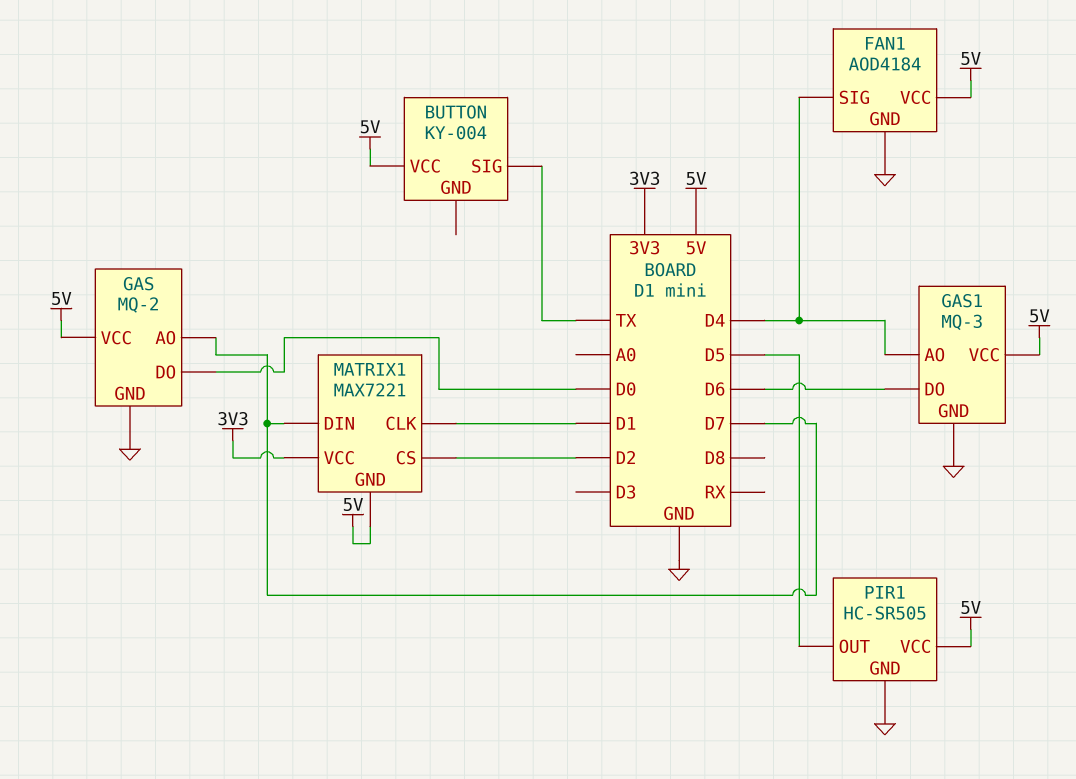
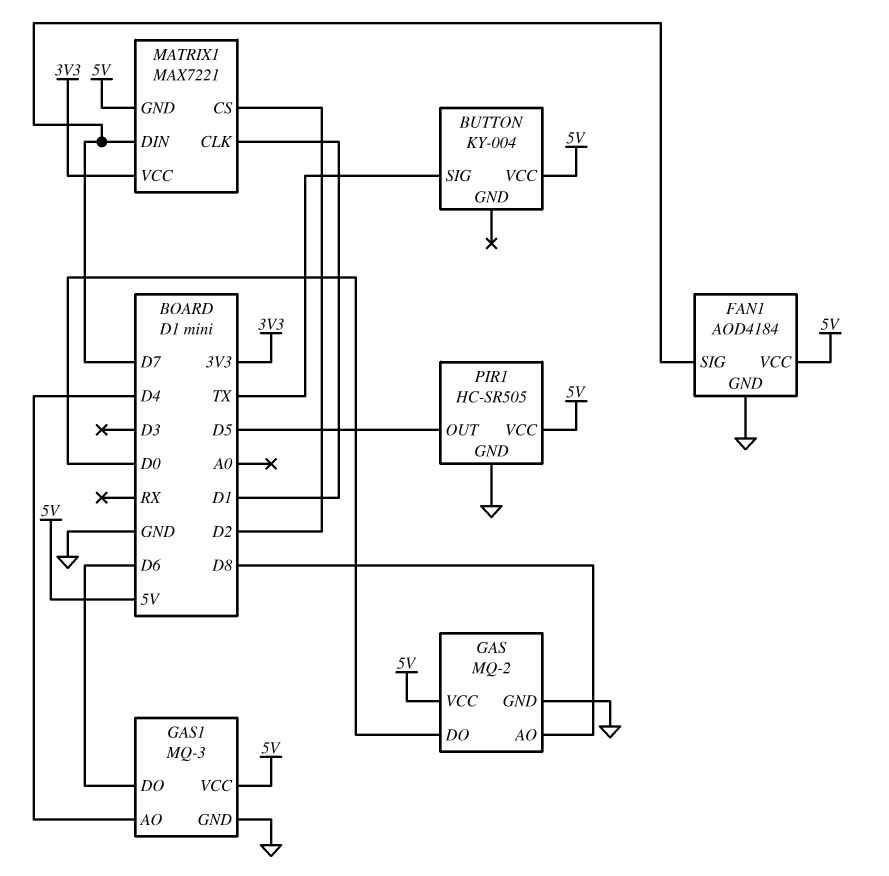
FAN1 pin SIG: D4 -> D7
GAS pin AO: D7 -> D8

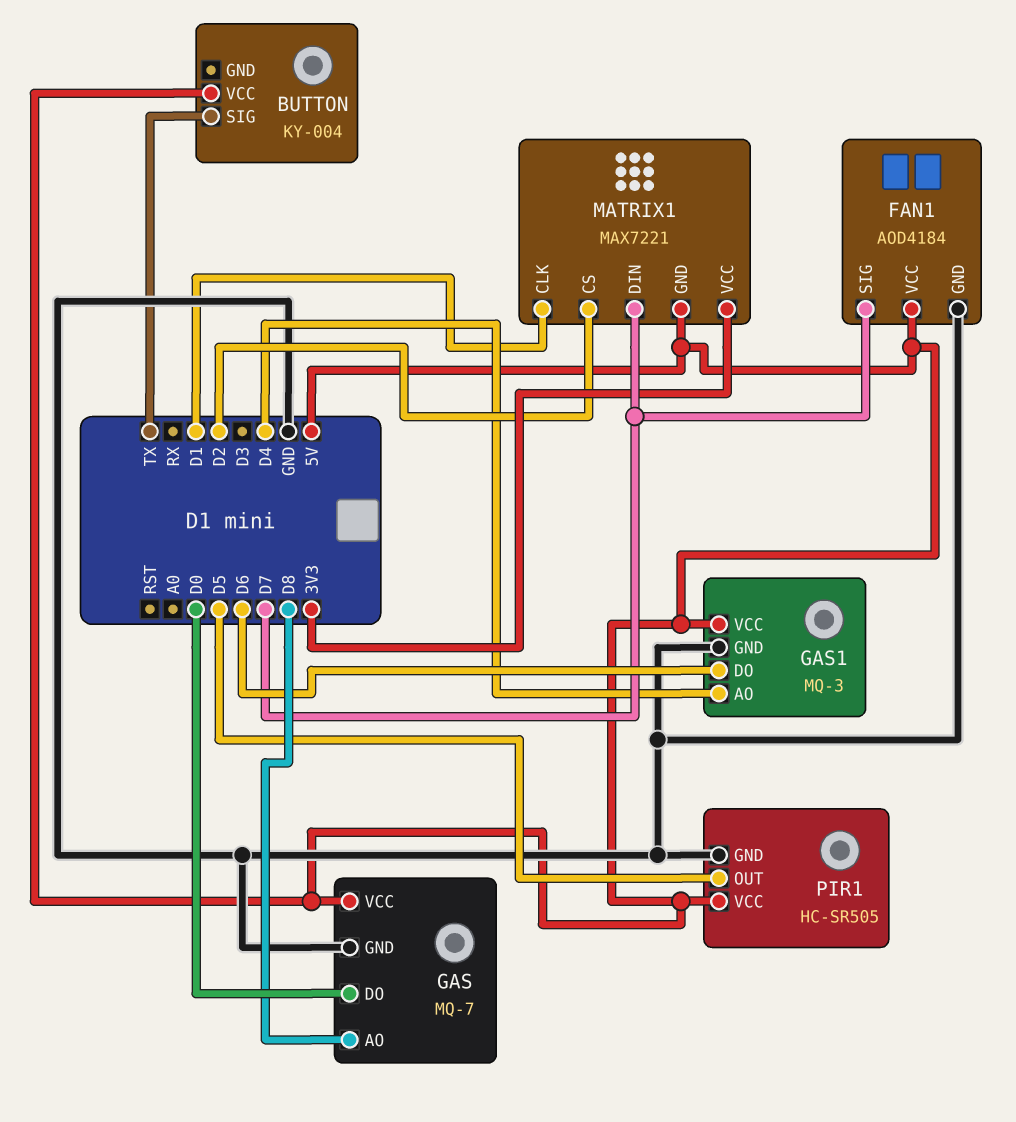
GAS: MQ-2 -> MQ-7

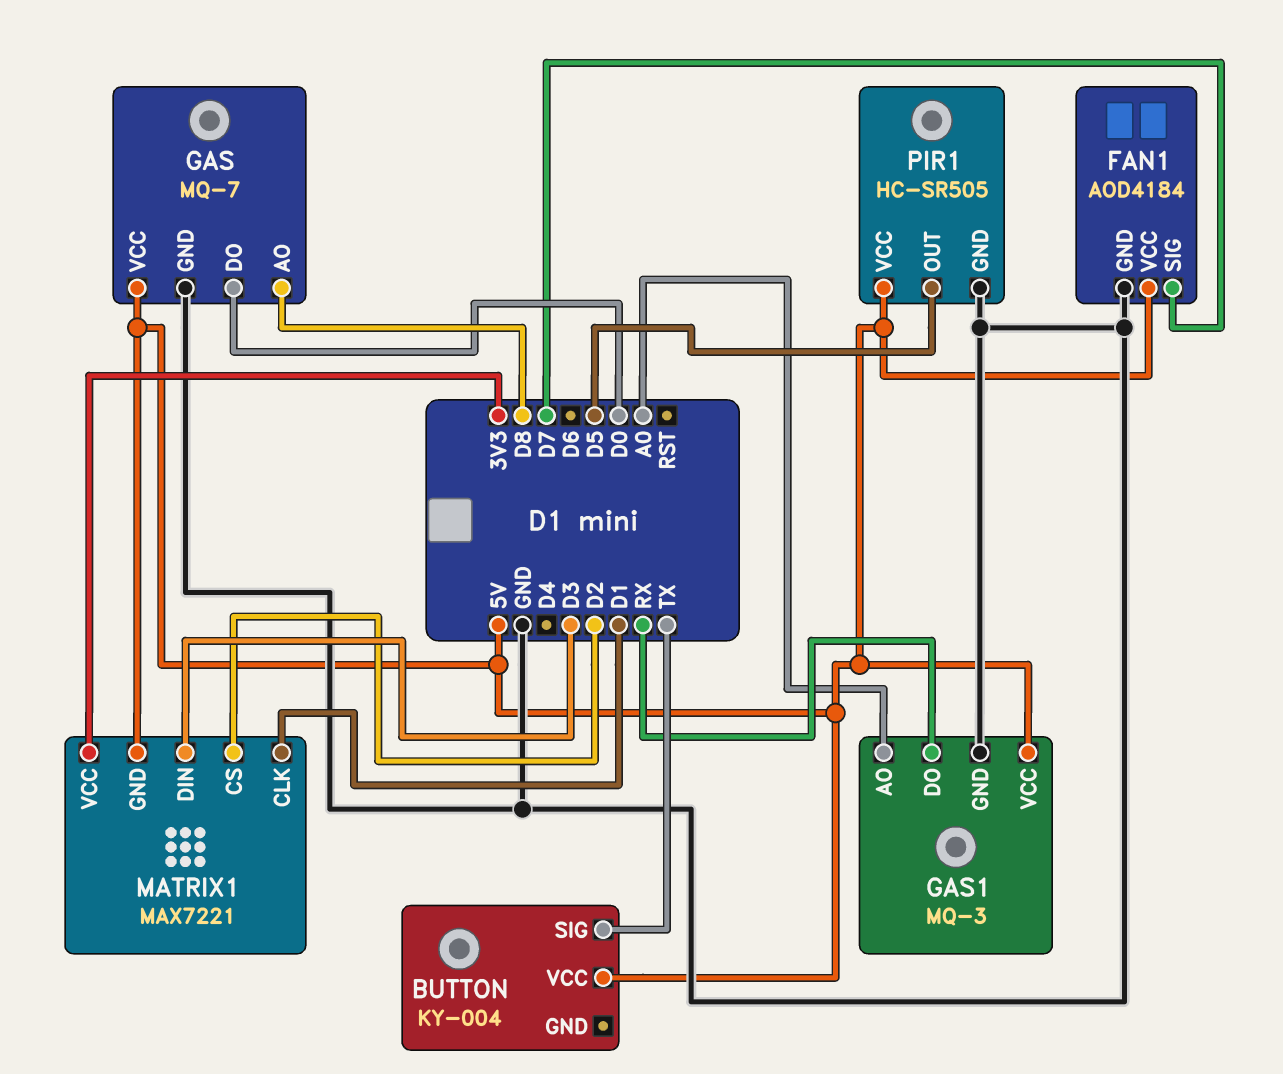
GAS1 pin AO: D4 -> A0
GAS1 pin DO: D6 -> RX
MATRIX1 pin DIN: D7 -> D3

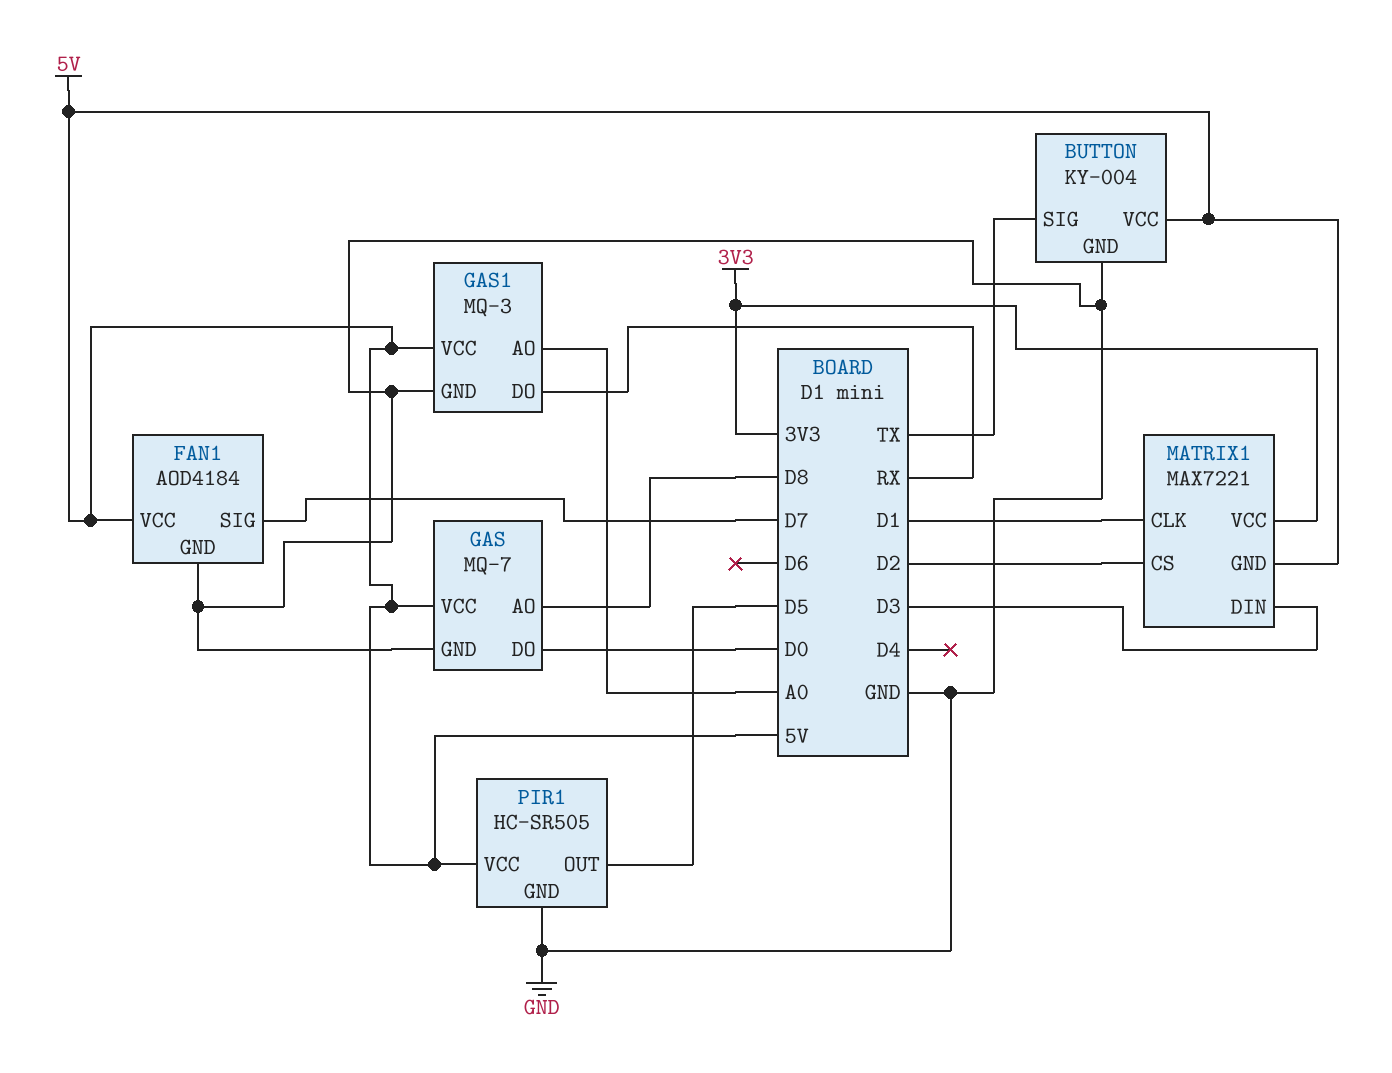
BUTTON pin GND: none -> GND

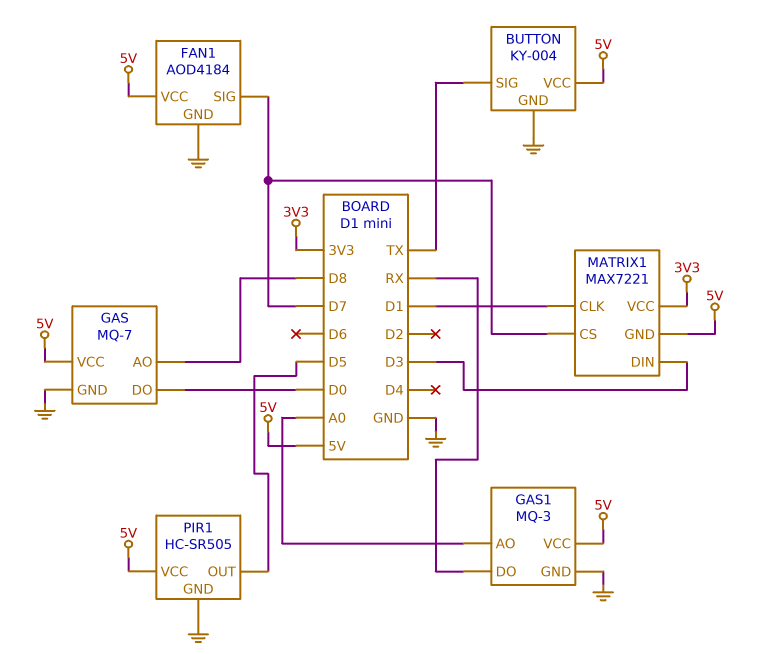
MATRIX1 pin CS: D2 -> D7

